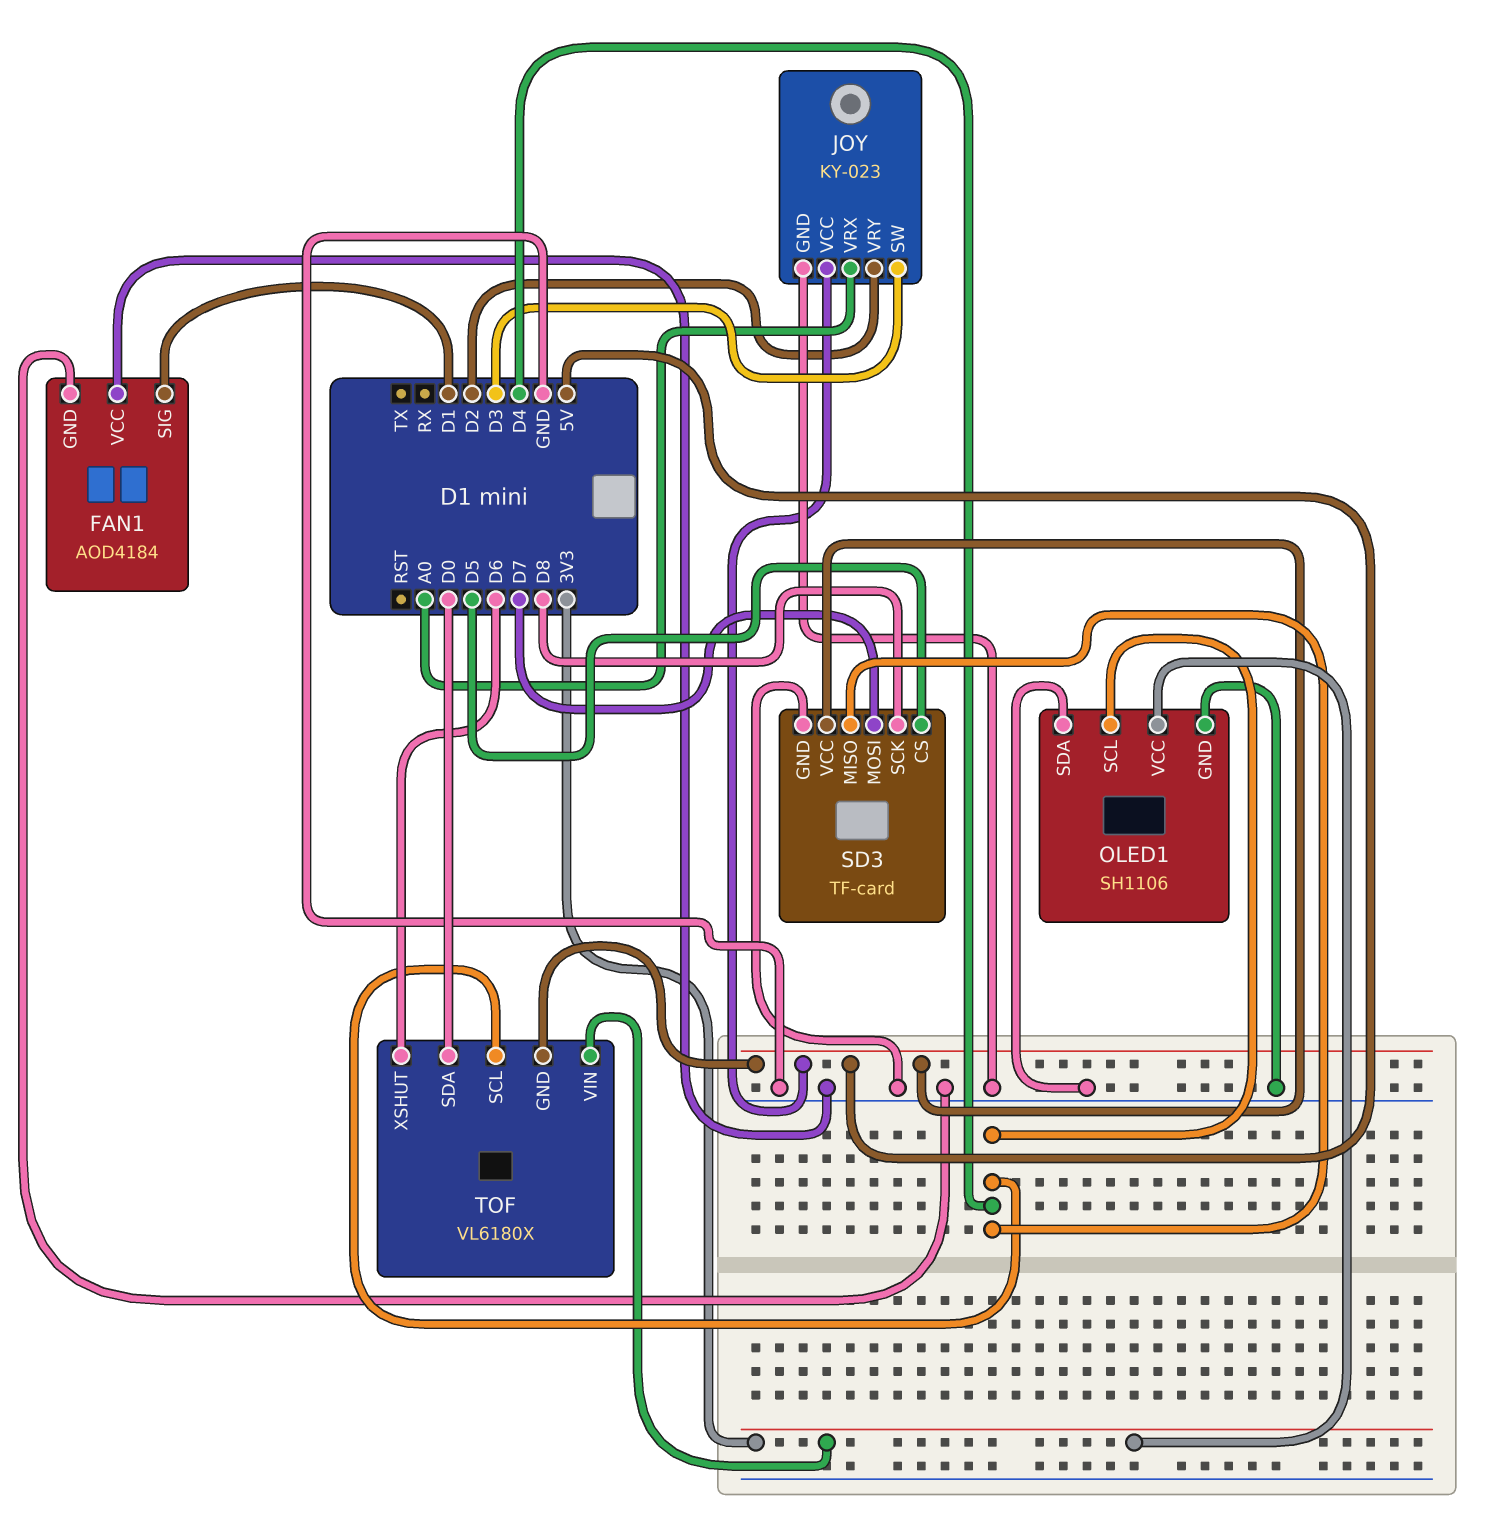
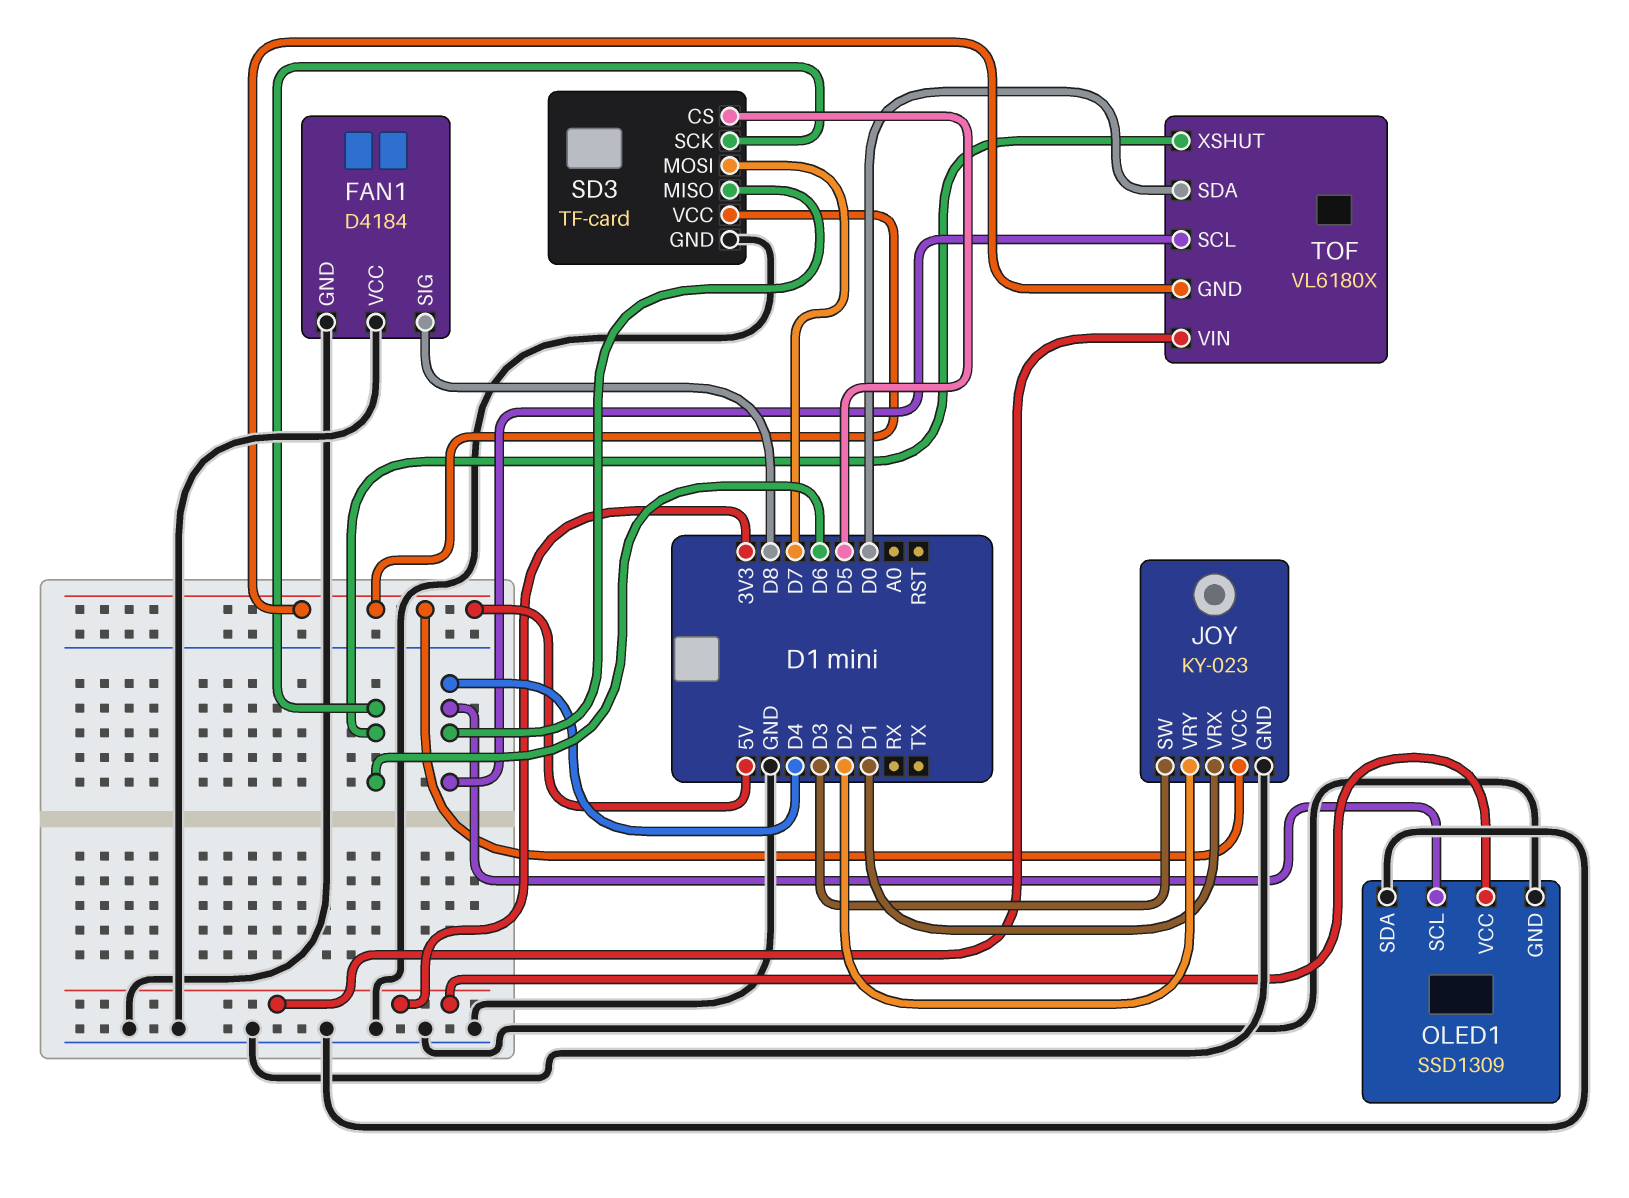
FAN1: AOD4184 -> D4184
FAN1 pin SIG: D1 -> D8
JOY pin VRX: A0 -> D1
OLED1: SH1106 -> SSD1309
SD3 pin SCK: D8 -> D6

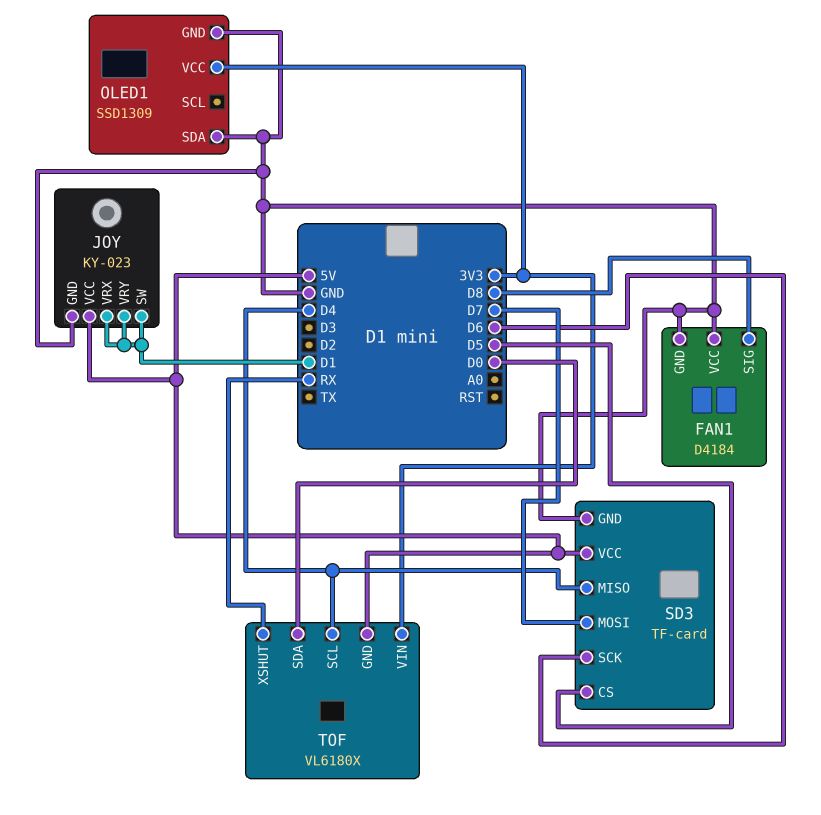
JOY pin SW: D3 -> D1
JOY pin VRY: D2 -> D1
OLED1 pin SCL: D4 -> none
TOF pin XSHUT: D6 -> RX

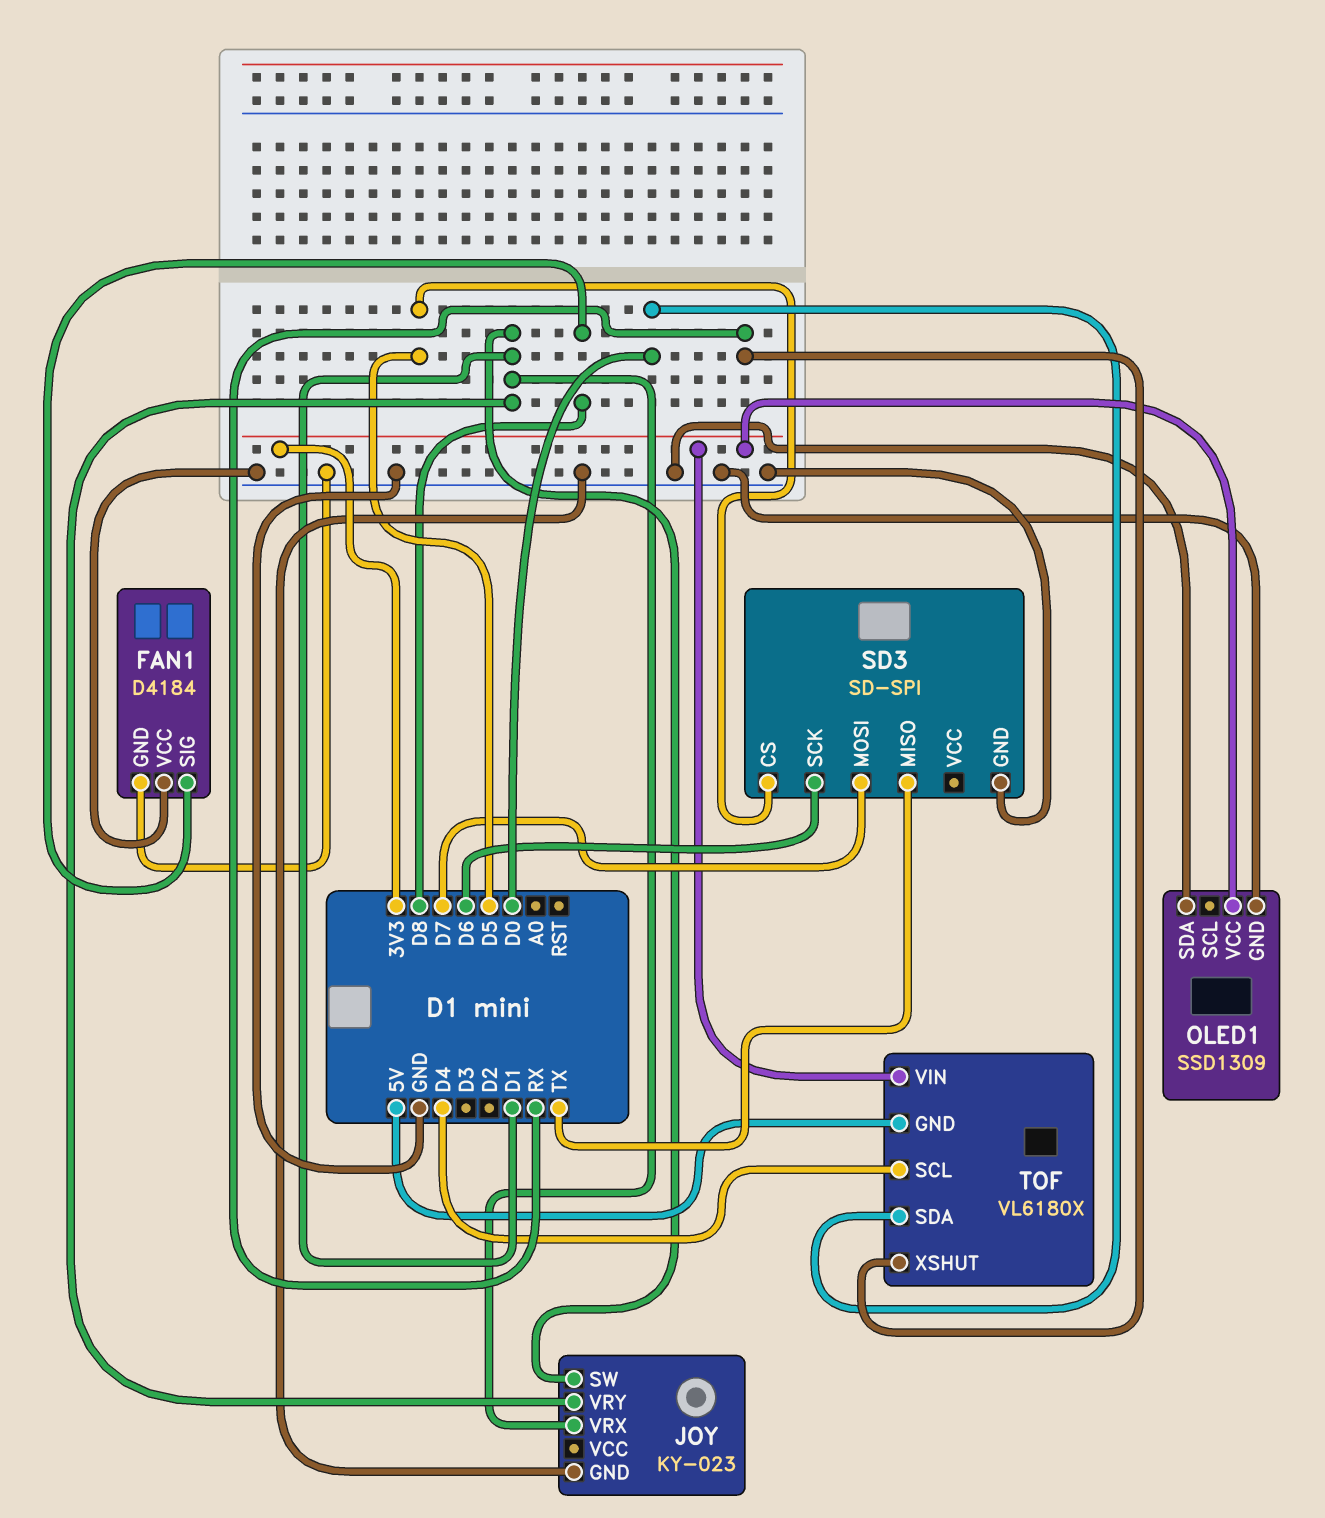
JOY pin VCC: 5V -> none
SD3: TF-card -> SD-SPI
SD3 pin MISO: D4 -> TX
SD3 pin VCC: 5V -> none

